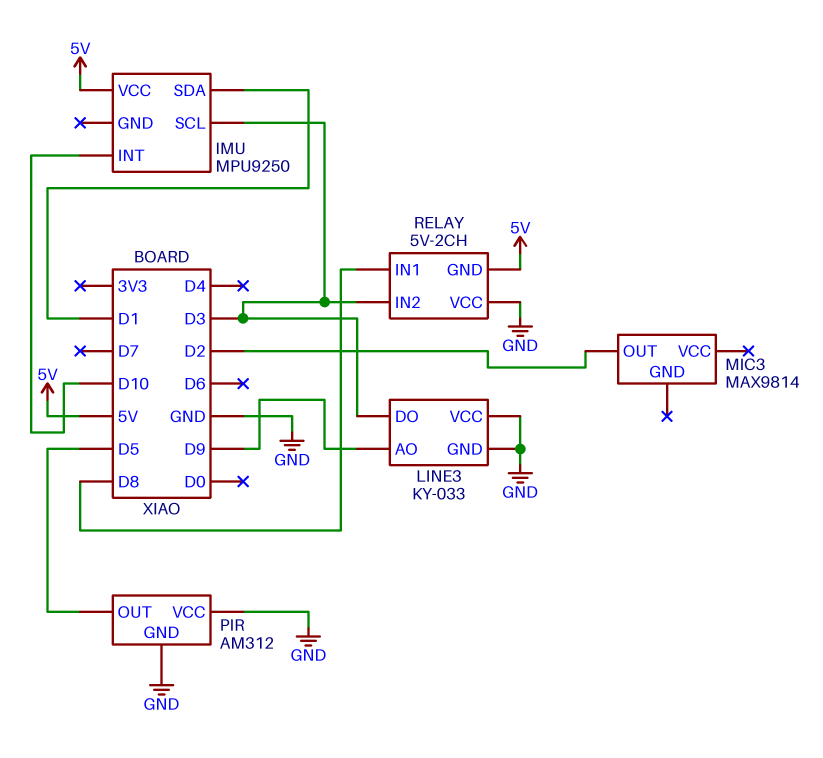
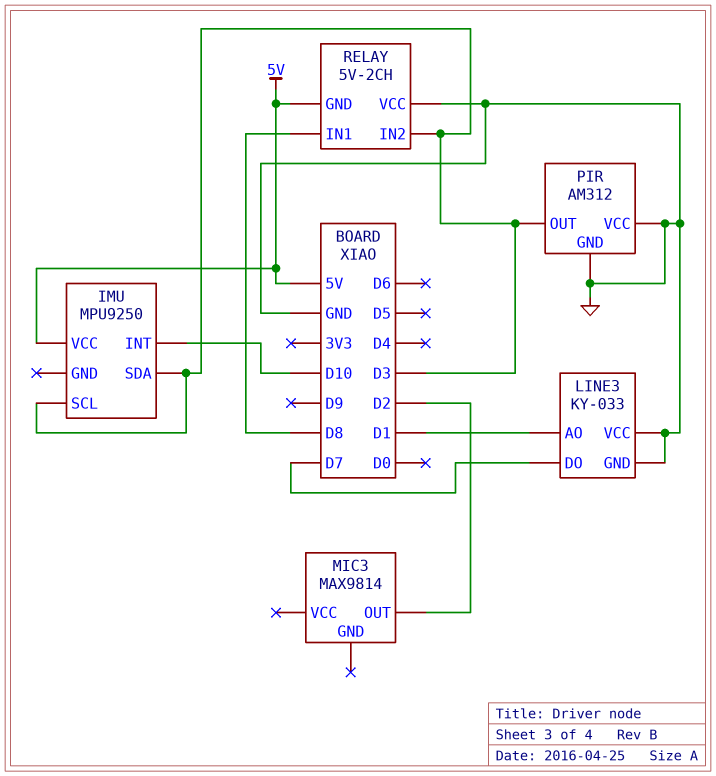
IMU pin SDA: D1 -> D3
LINE3 pin AO: D9 -> D1
LINE3 pin DO: D3 -> D7
PIR pin OUT: D5 -> D3

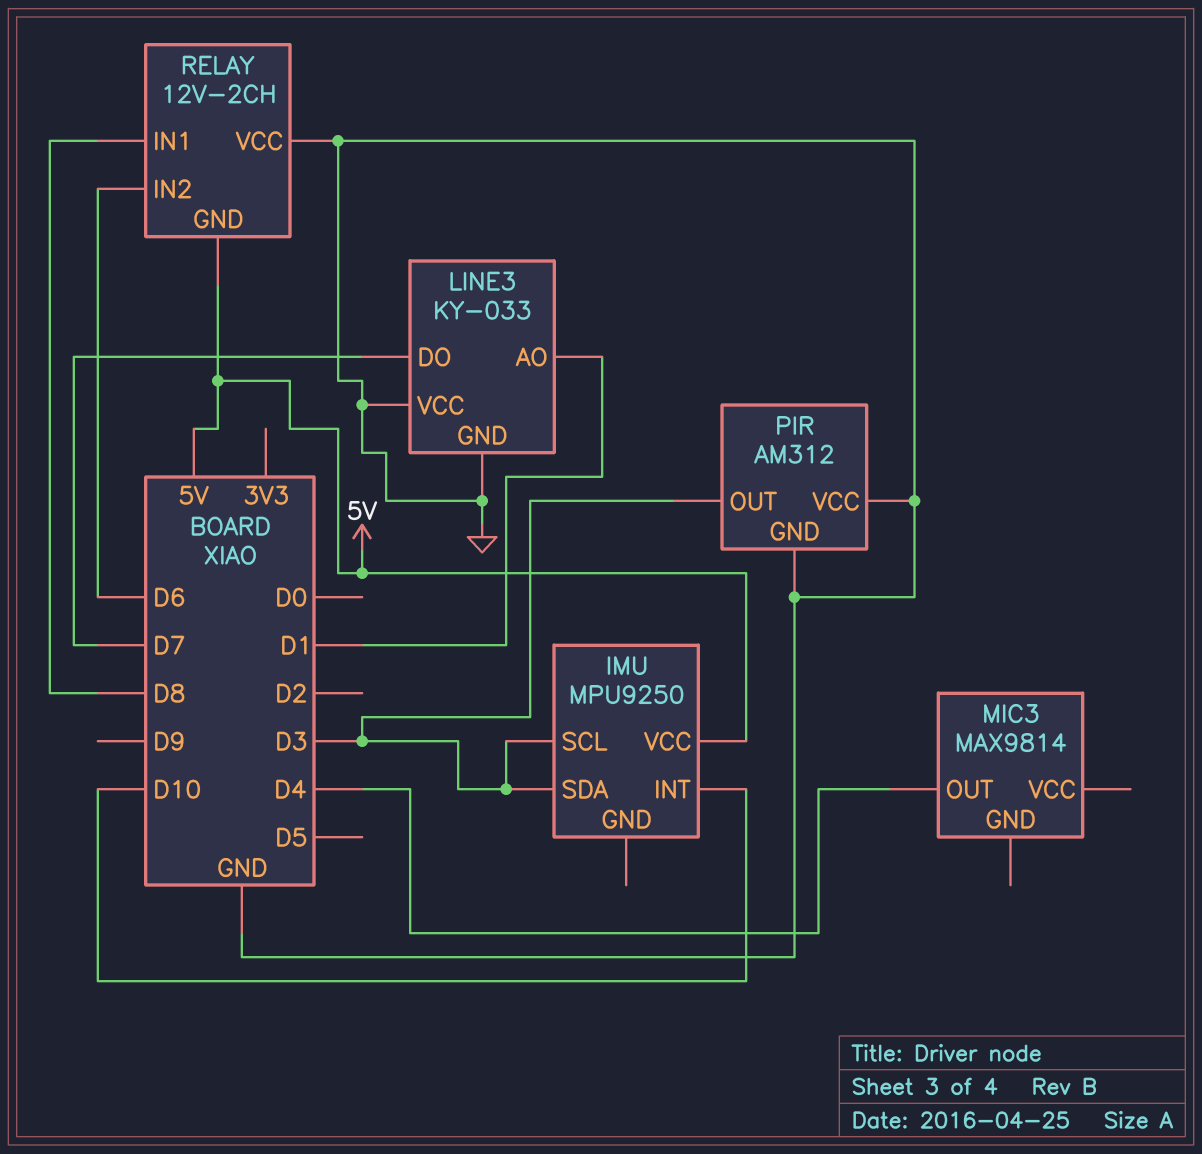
MIC3 pin OUT: D2 -> D4
RELAY: 5V-2CH -> 12V-2CH
RELAY pin IN2: D3 -> D6

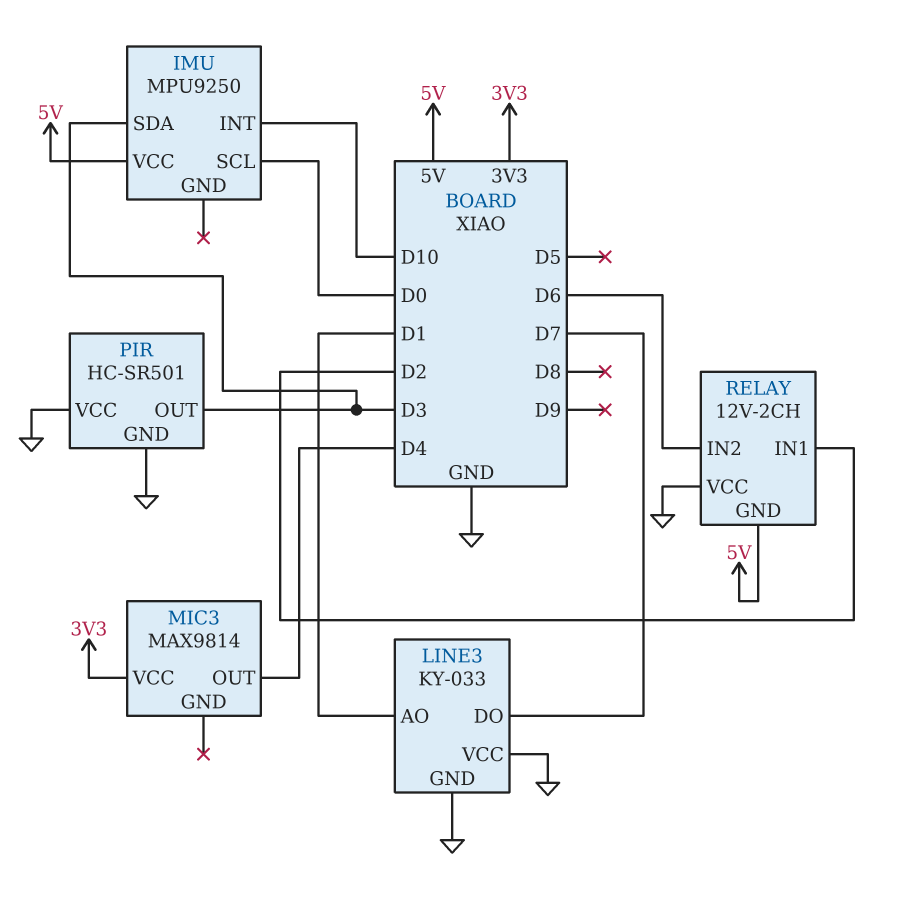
IMU pin SCL: D3 -> D0
MIC3 pin VCC: none -> 3V3
PIR: AM312 -> HC-SR501
RELAY pin IN1: D8 -> D2

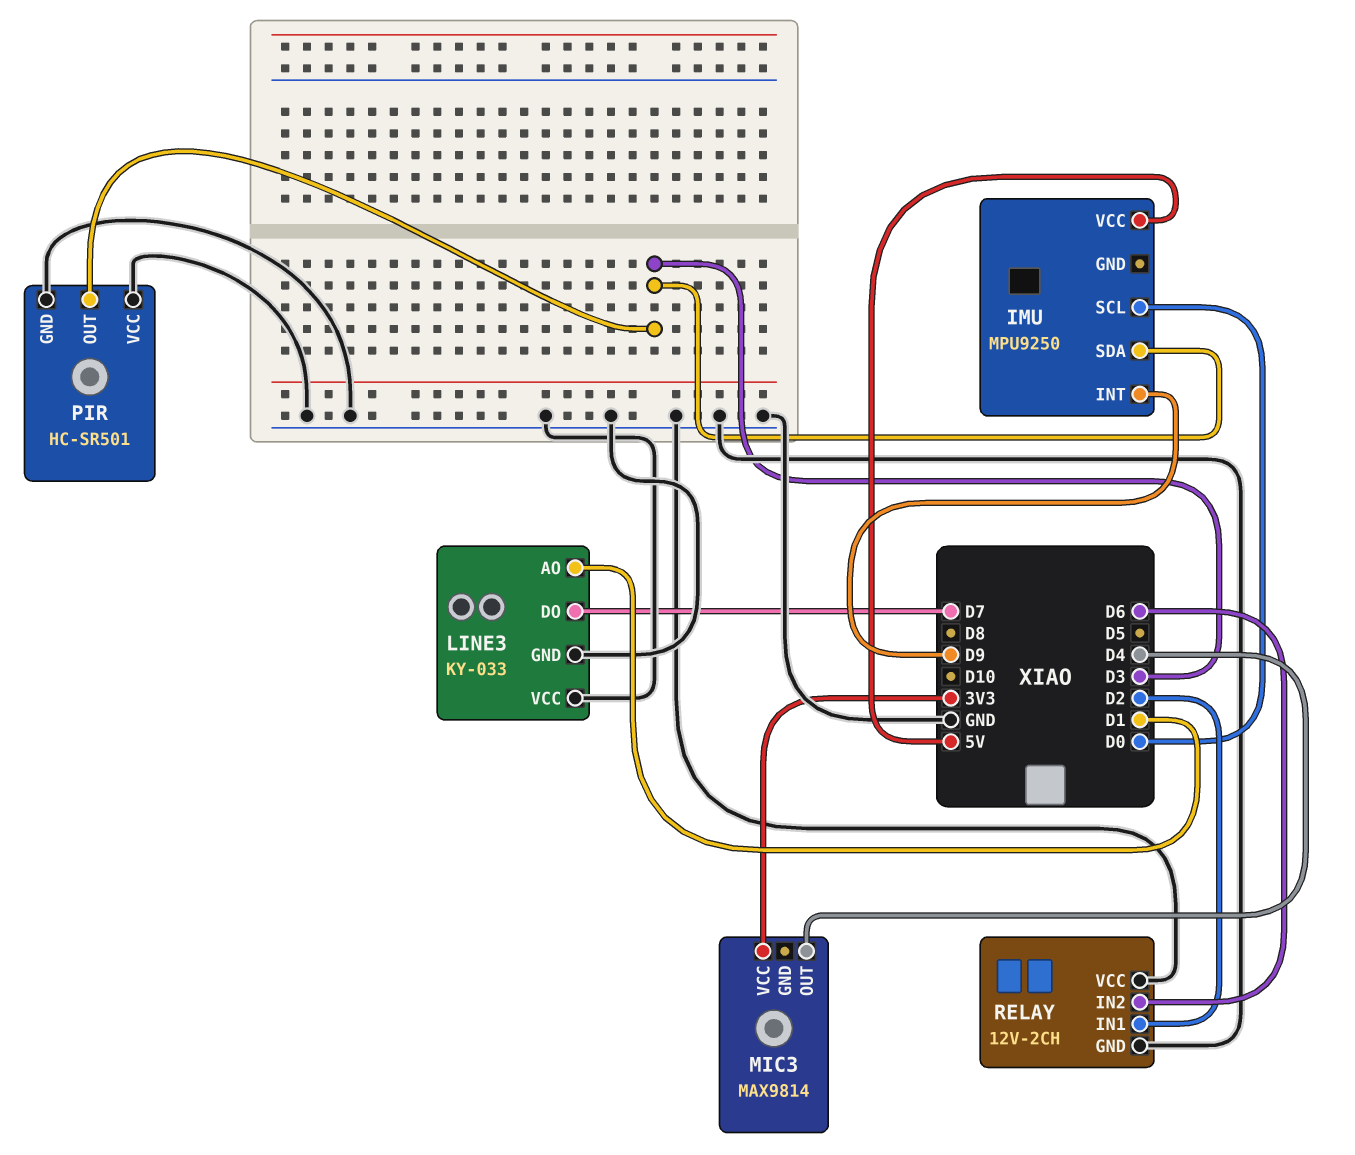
IMU pin INT: D10 -> D9
RELAY pin GND: 5V -> GND

